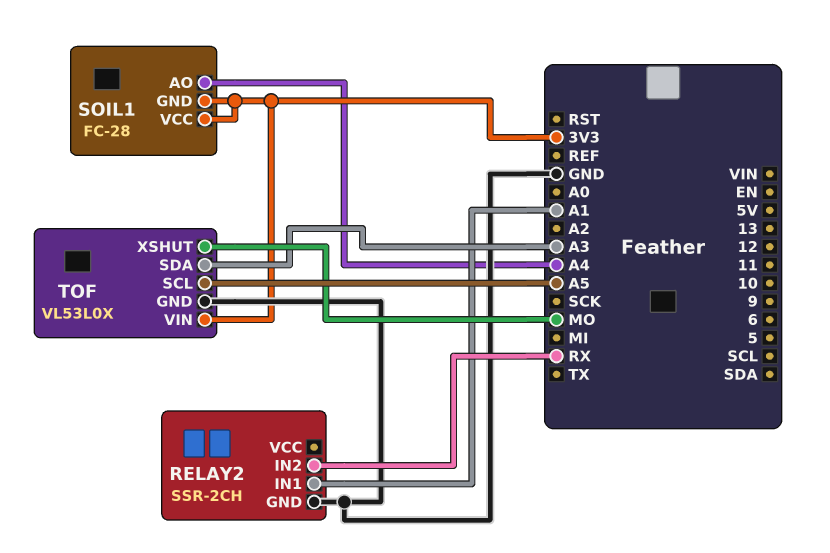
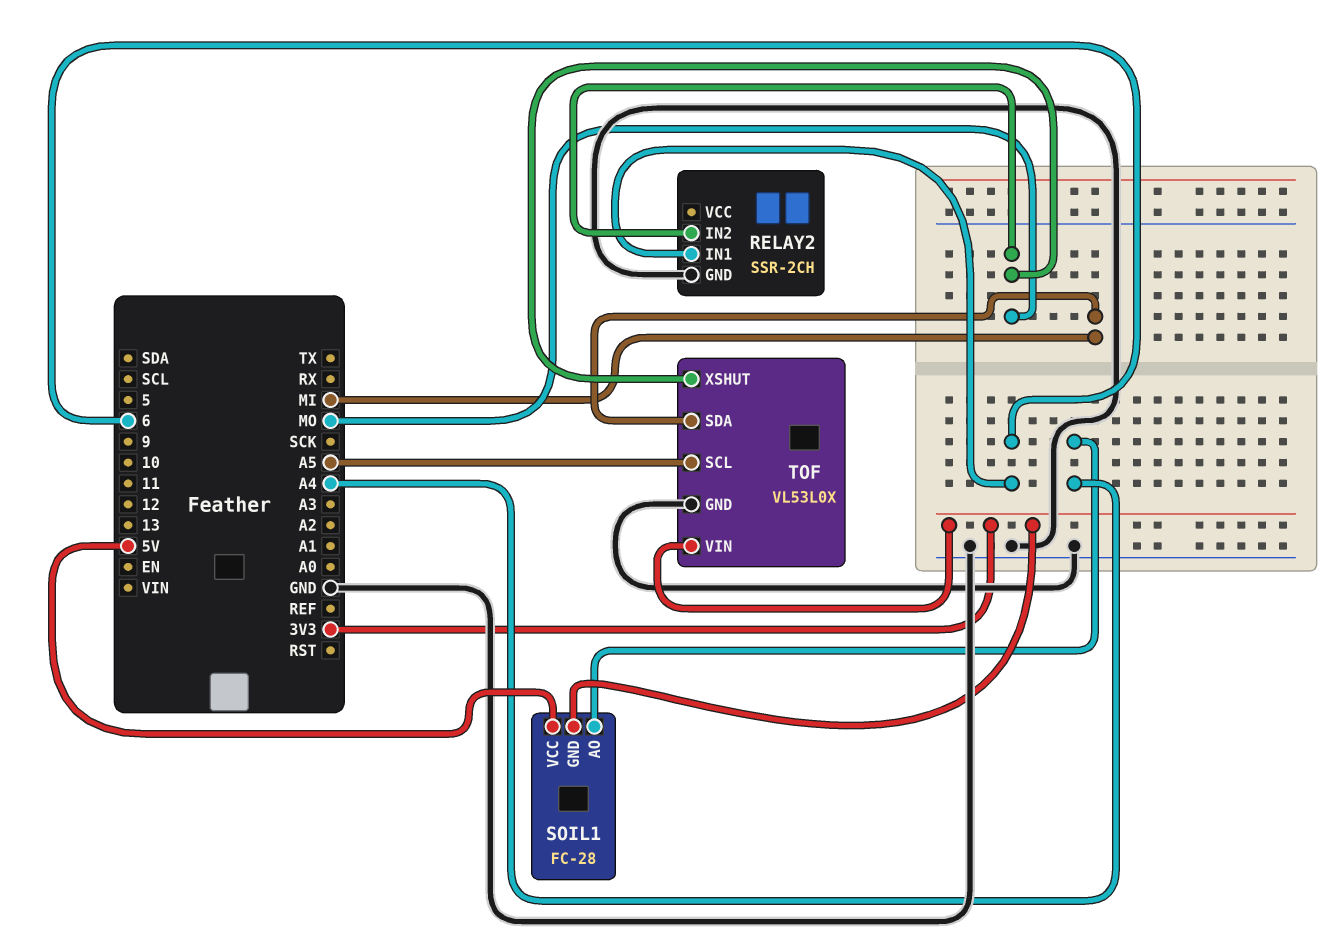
RELAY2 pin IN1: A1 -> 6
RELAY2 pin IN2: RX -> MO
SOIL1 pin VCC: 3V3 -> 5V
TOF pin SDA: A3 -> MI

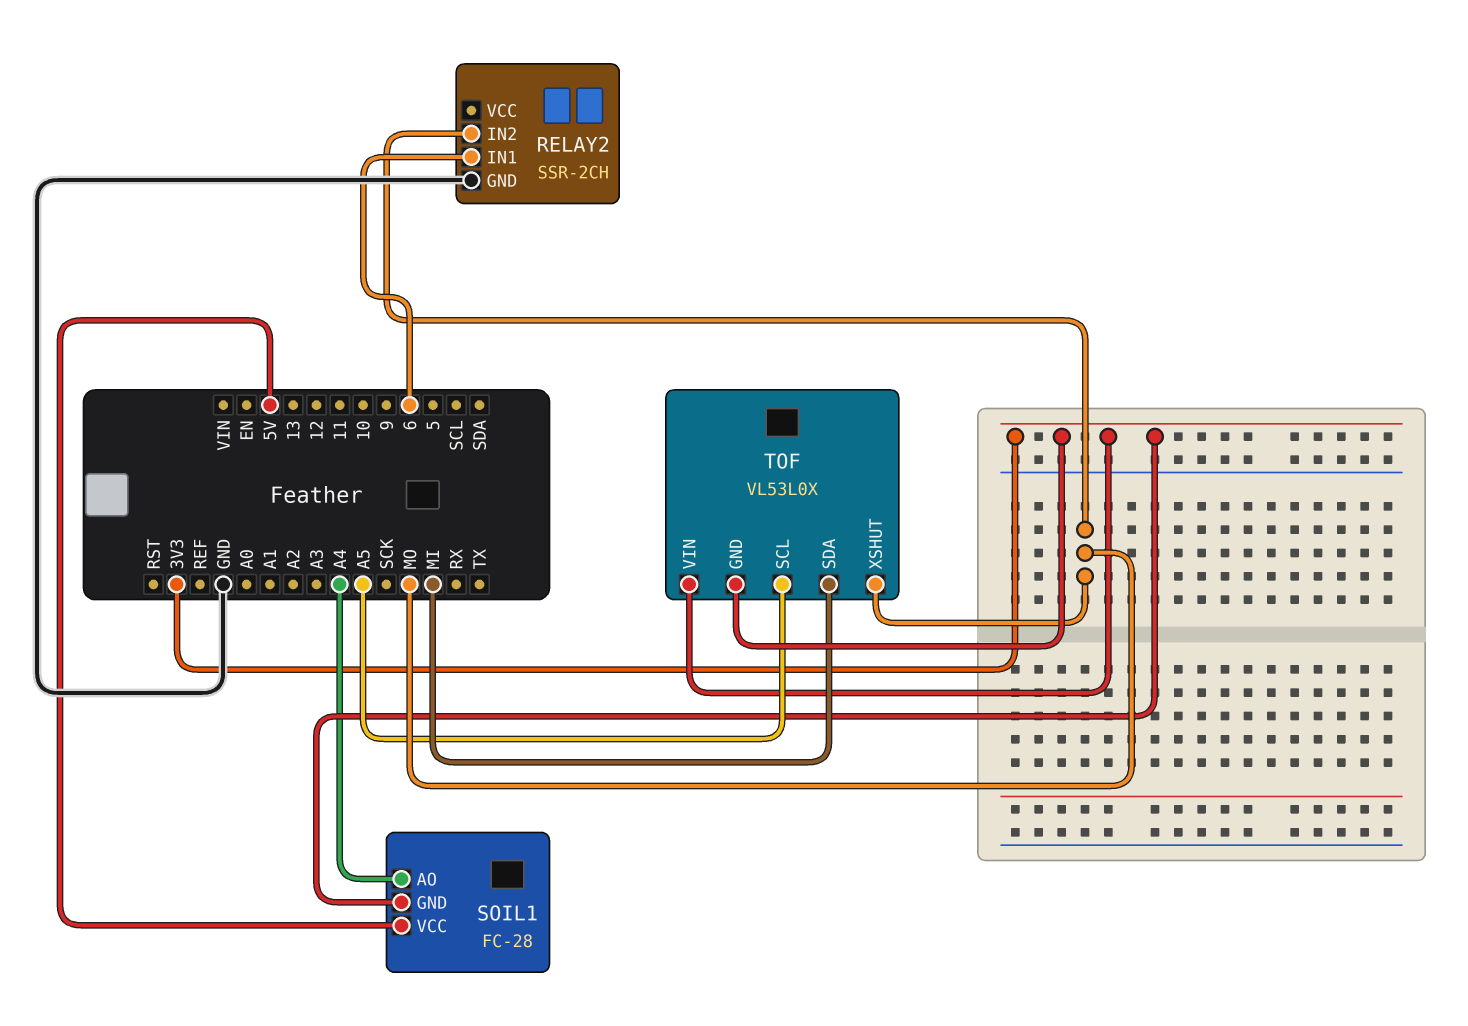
TOF pin GND: GND -> 3V3

